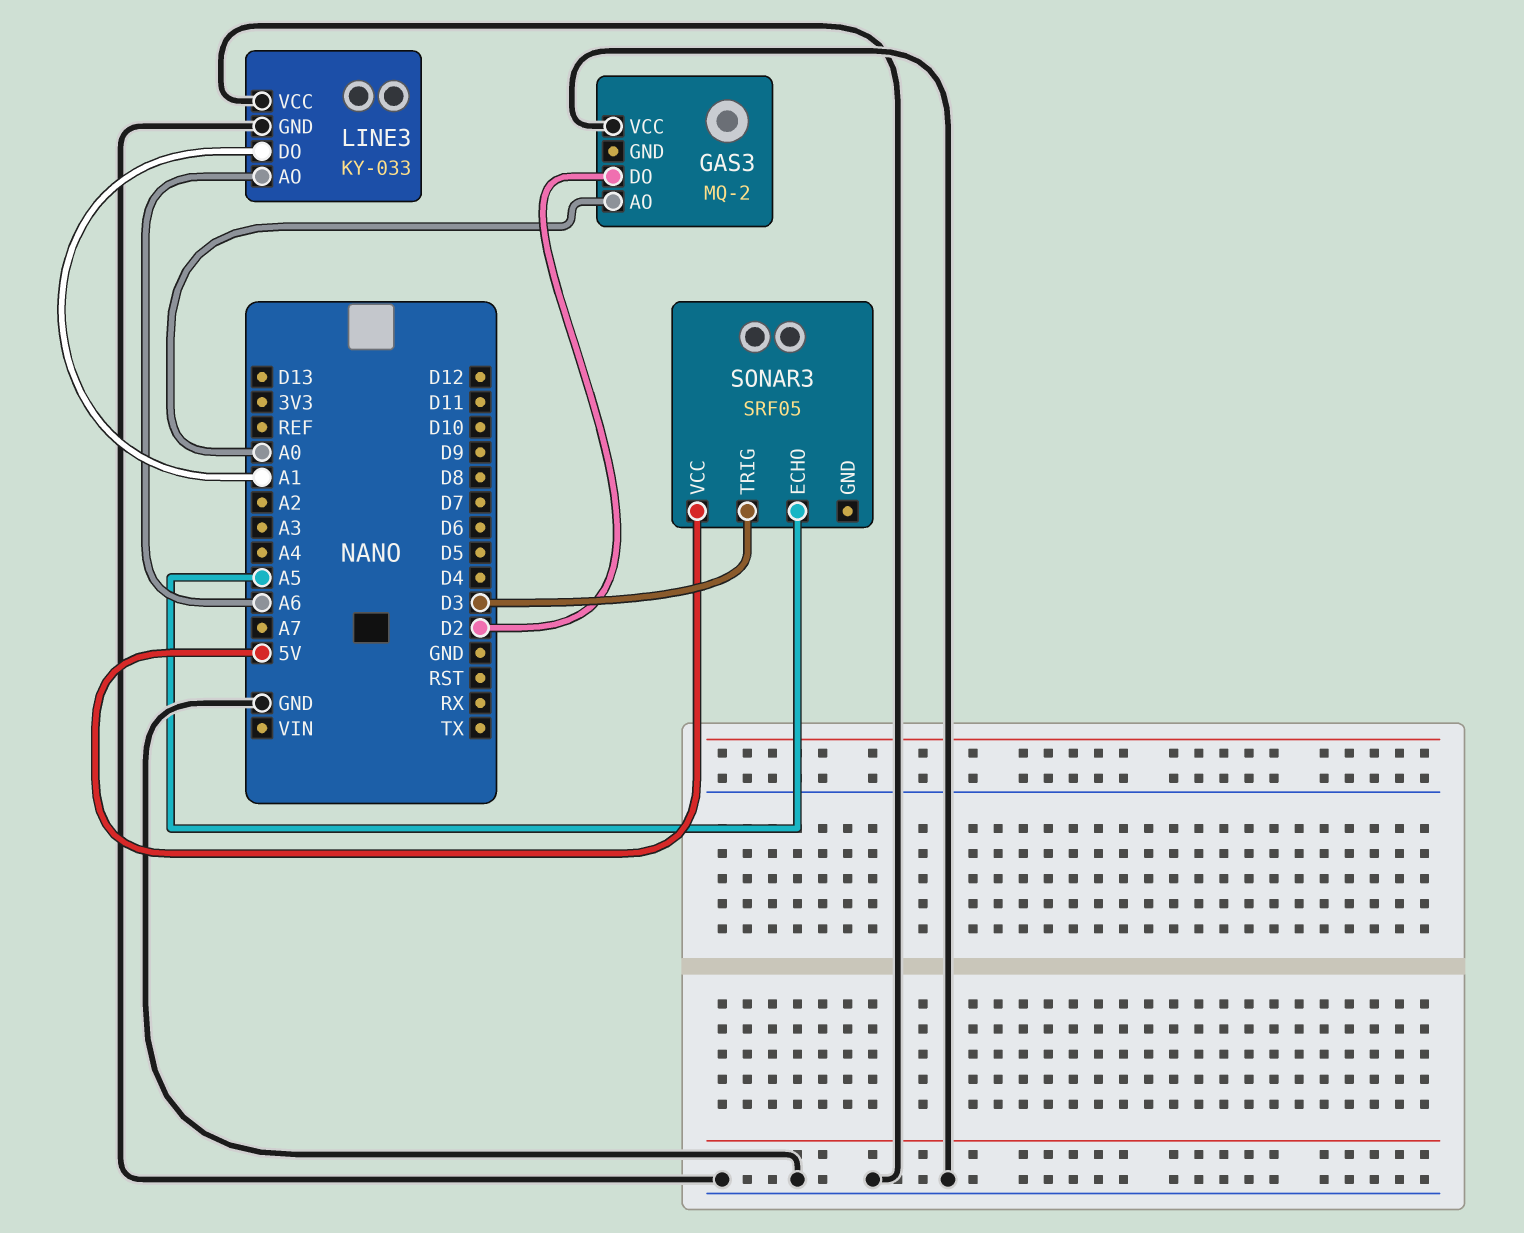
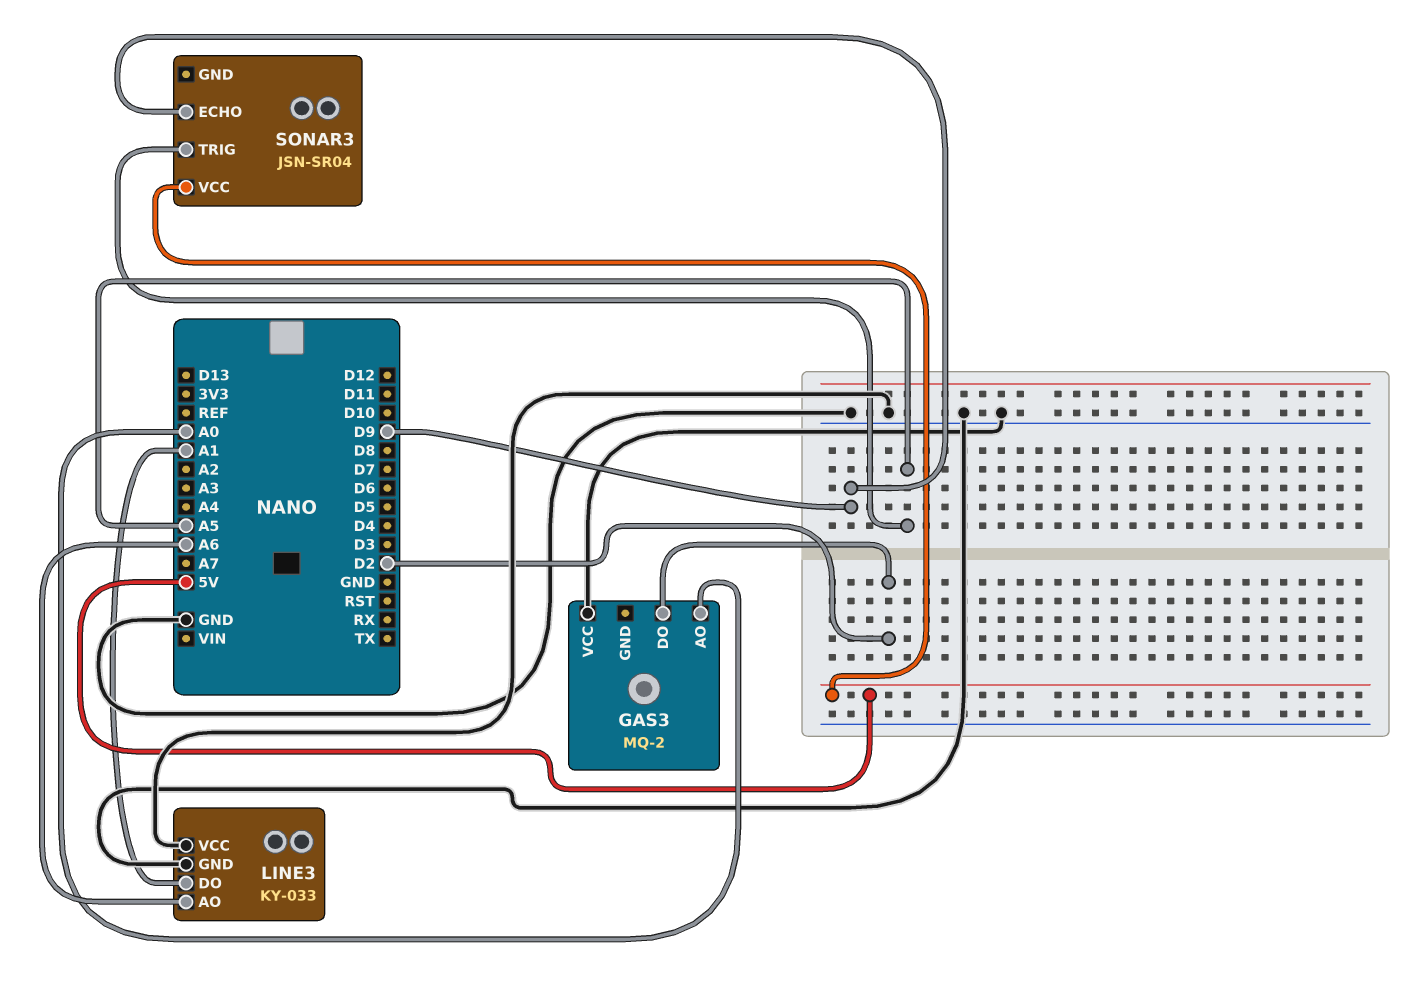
SONAR3: SRF05 -> JSN-SR04
SONAR3 pin ECHO: A5 -> D9
SONAR3 pin TRIG: D3 -> A5

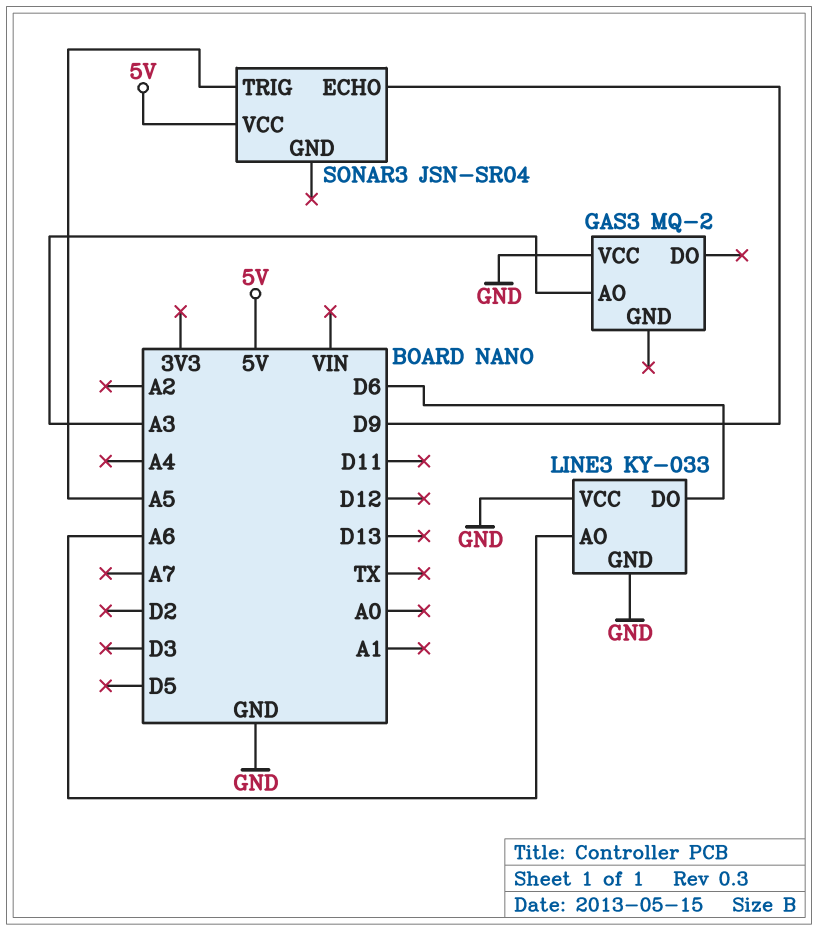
GAS3 pin AO: A0 -> A3
GAS3 pin DO: D2 -> none
LINE3 pin DO: A1 -> D6

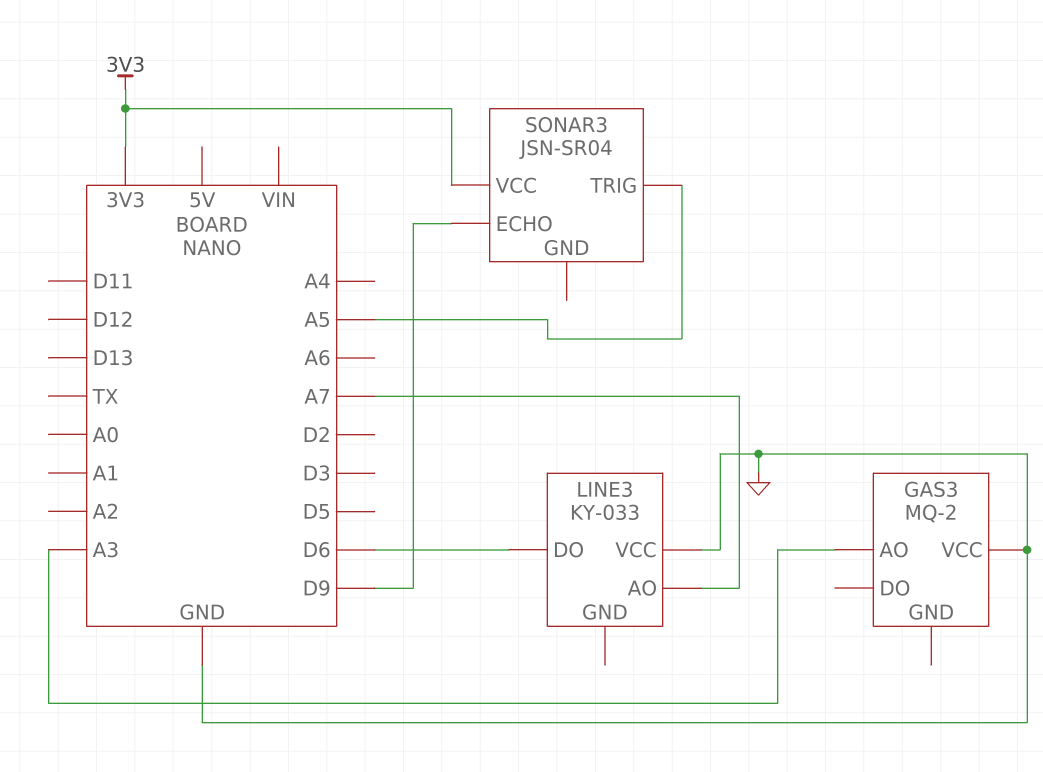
LINE3 pin AO: A6 -> A7
LINE3 pin GND: GND -> none
SONAR3 pin VCC: 5V -> 3V3

